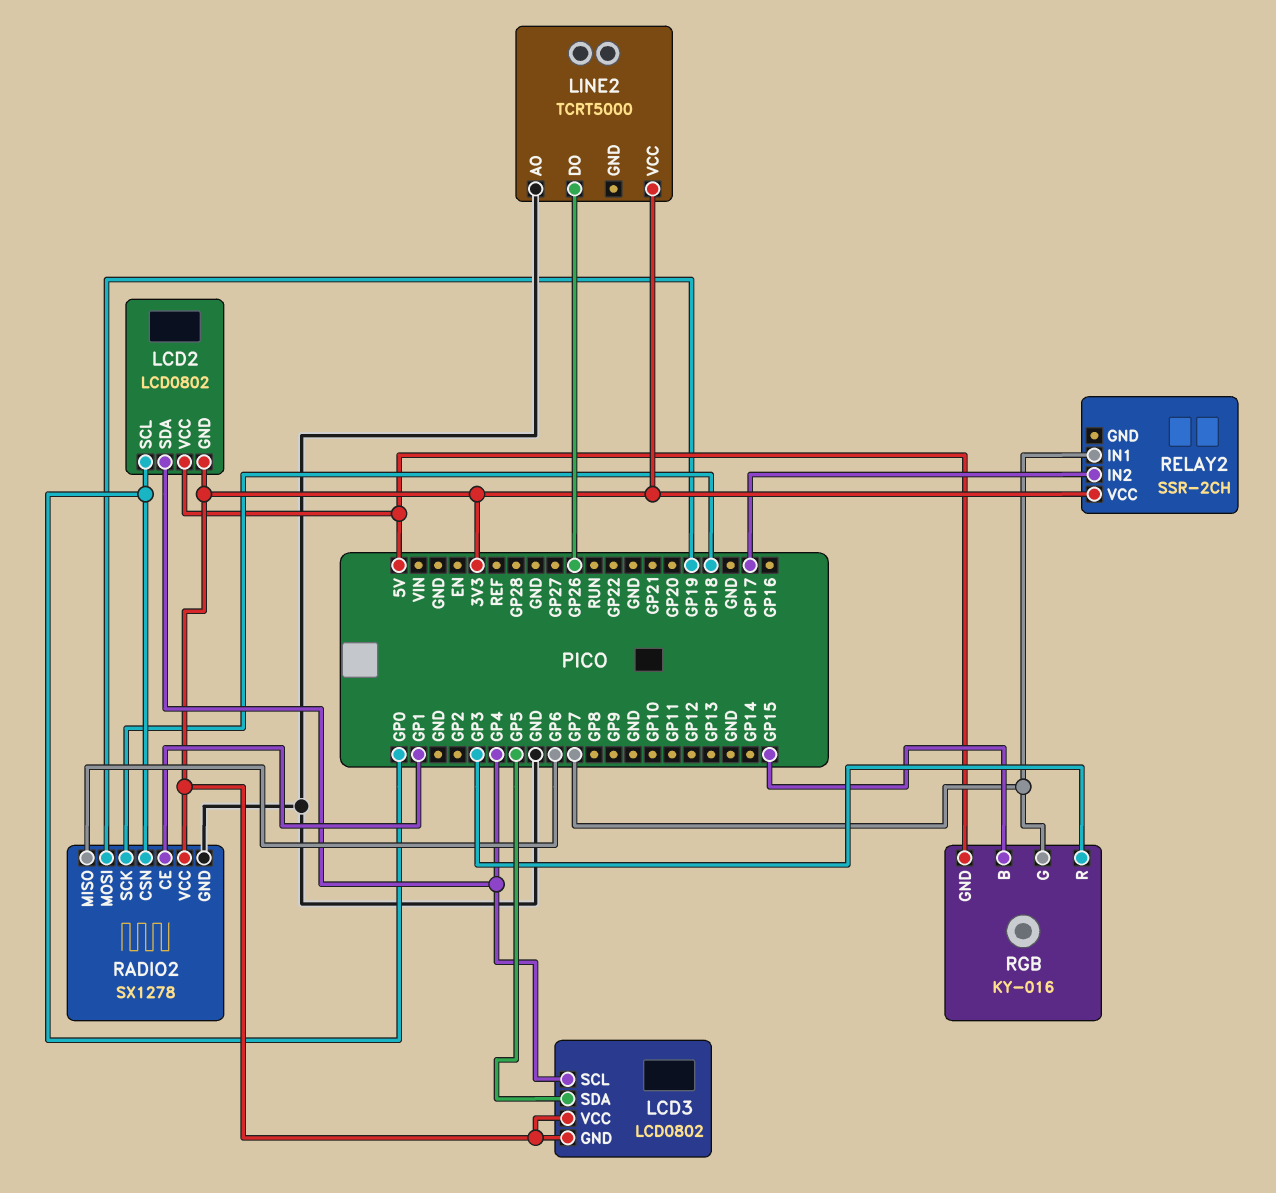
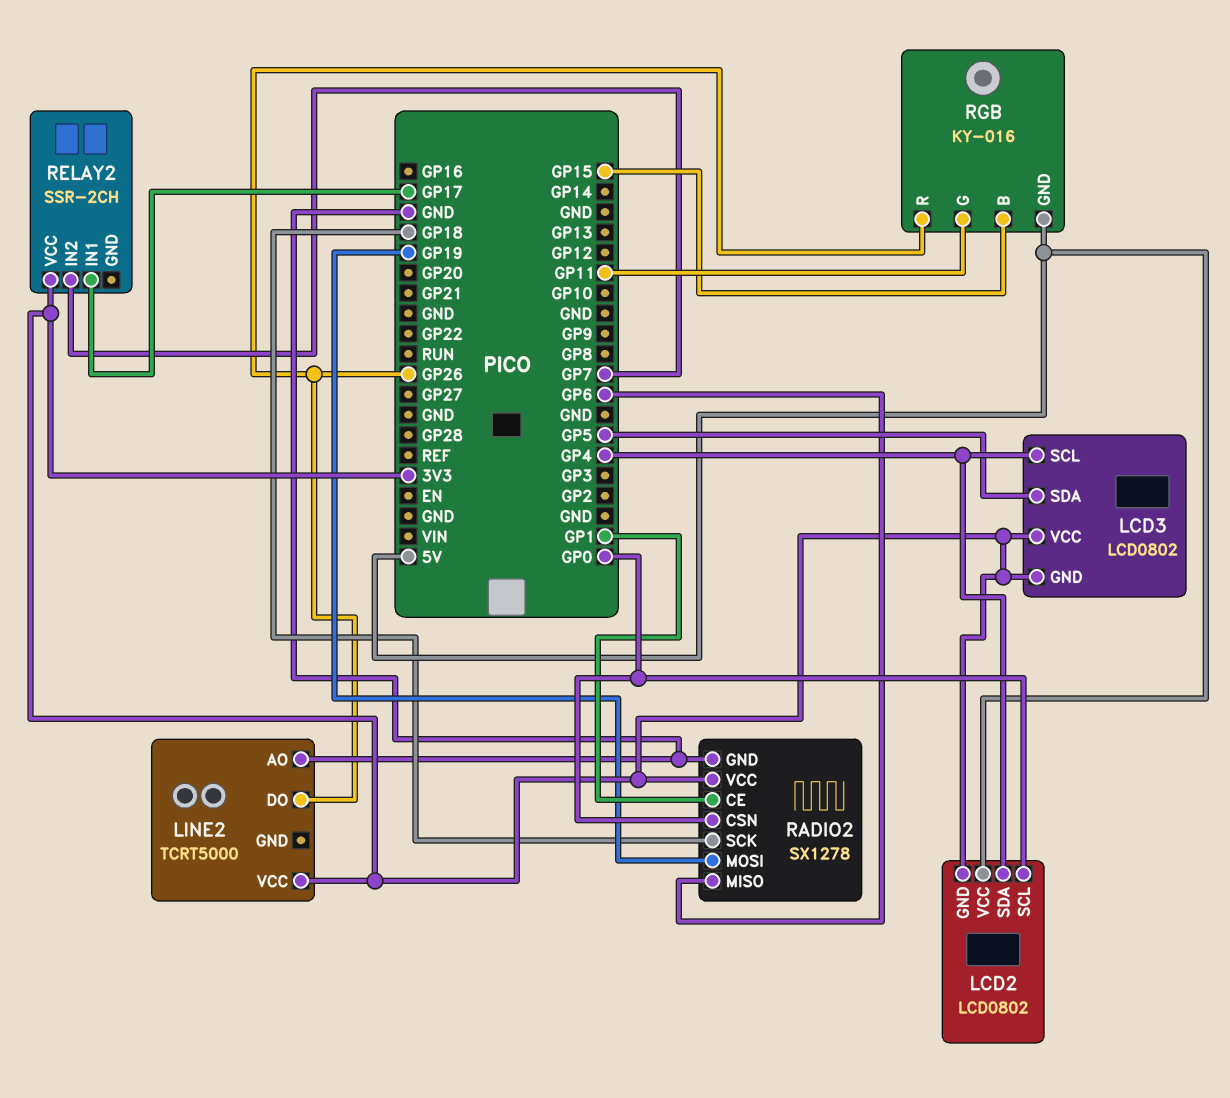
RELAY2 pin IN1: GP7 -> GP17
RELAY2 pin IN2: GP17 -> GP7
RGB pin G: GP7 -> GP11
RGB pin R: GP3 -> GP26

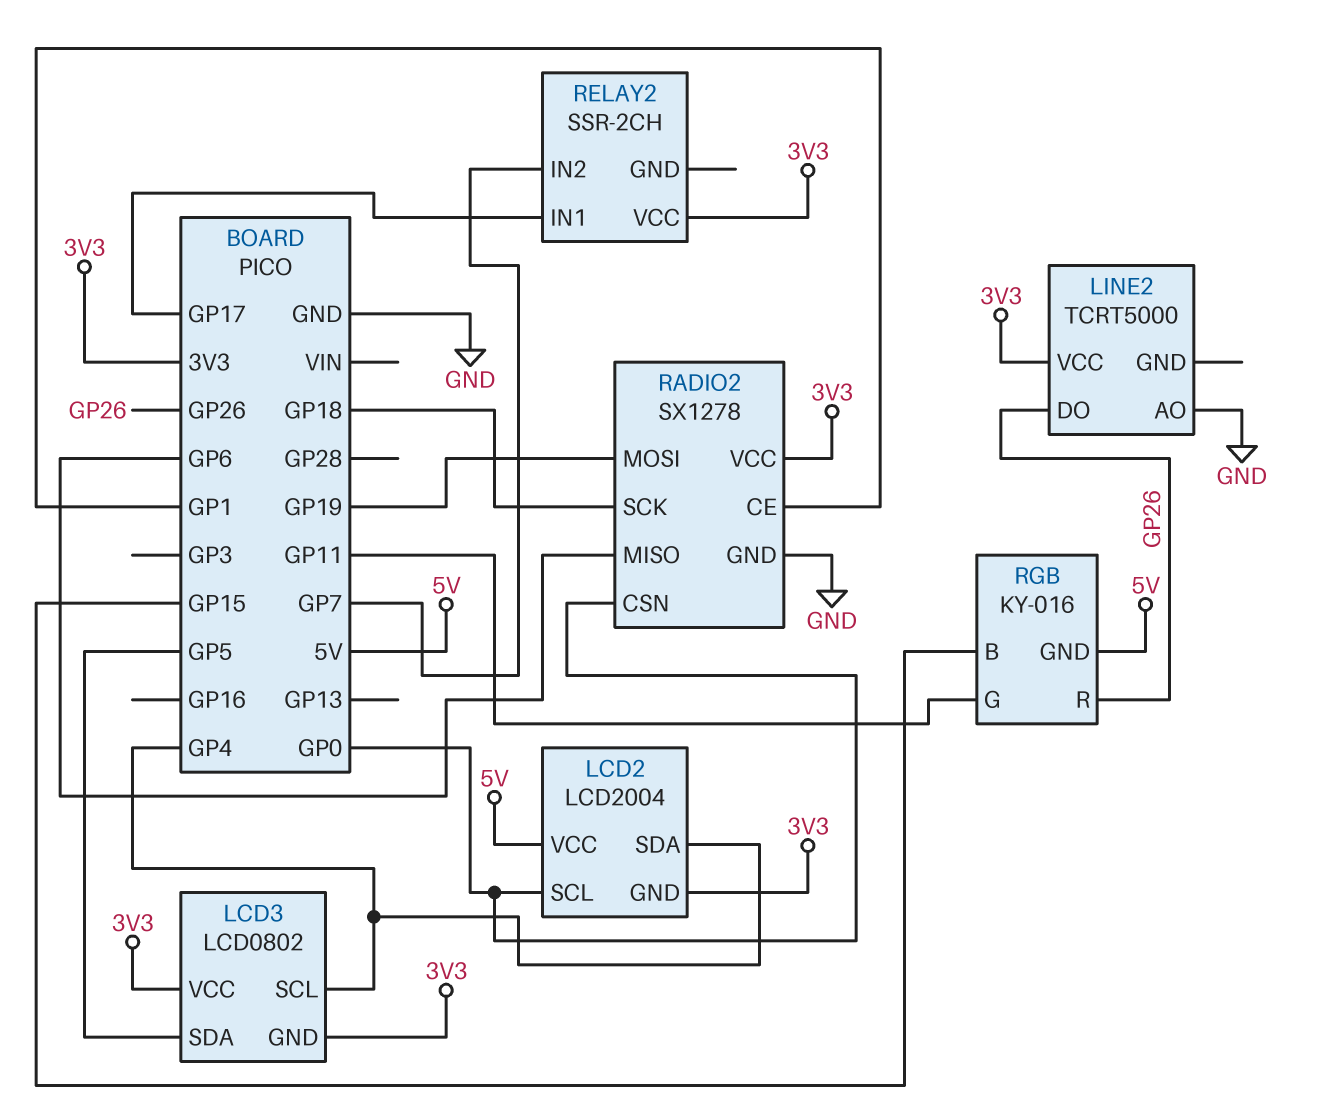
LCD2: LCD0802 -> LCD2004

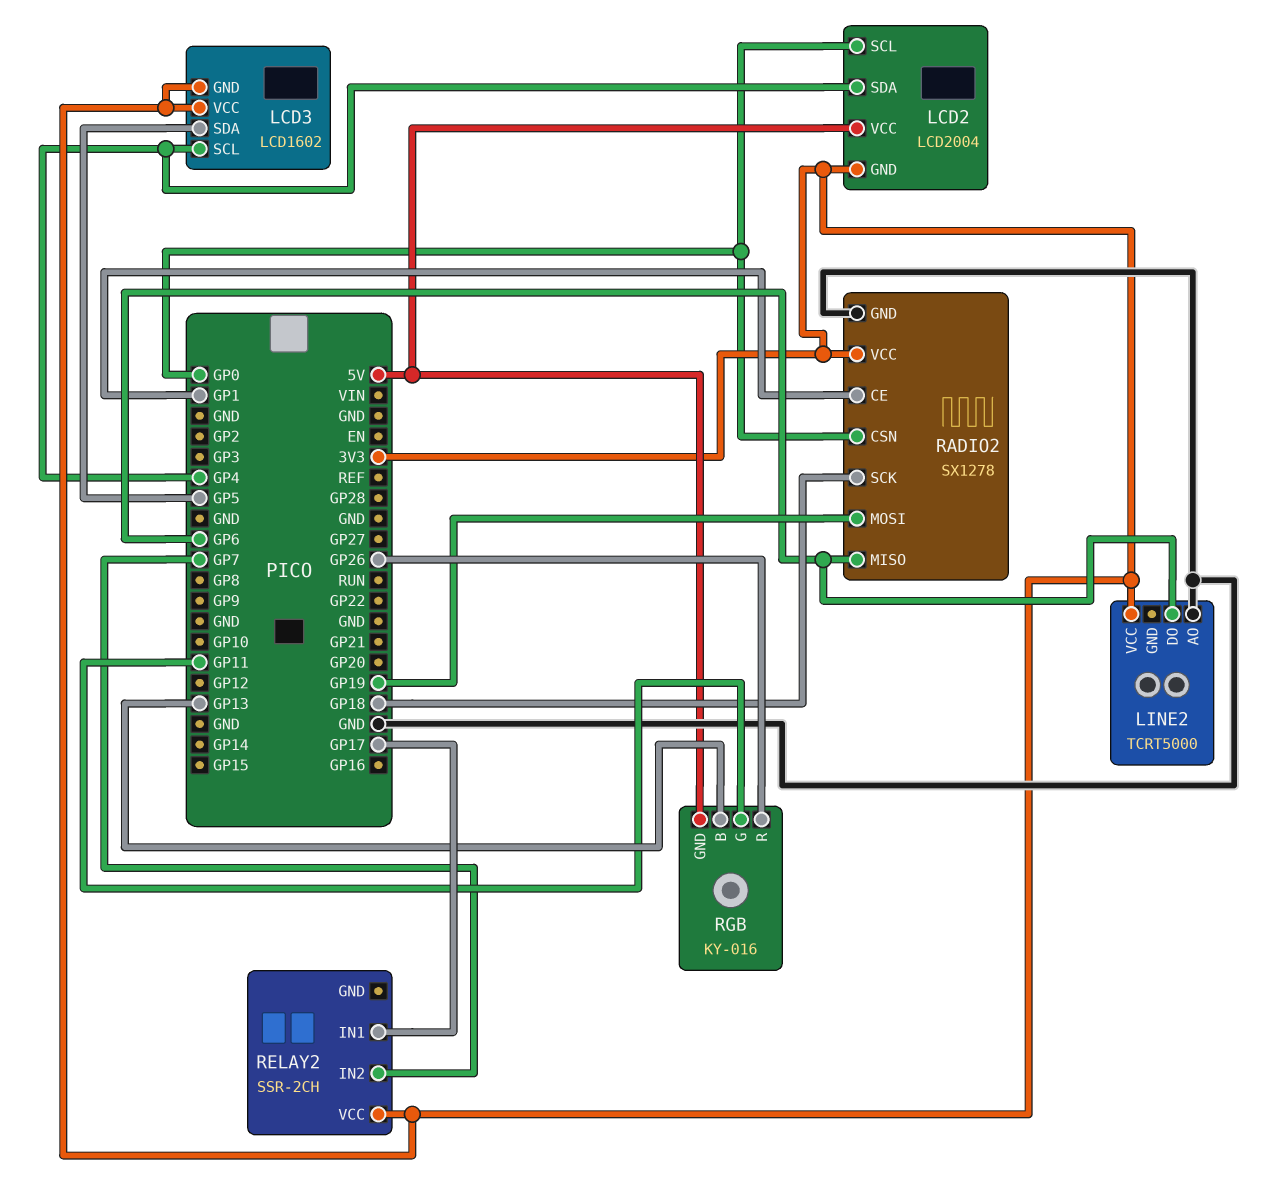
LCD3: LCD0802 -> LCD1602
LINE2 pin DO: GP26 -> GP6
RGB pin B: GP15 -> GP13

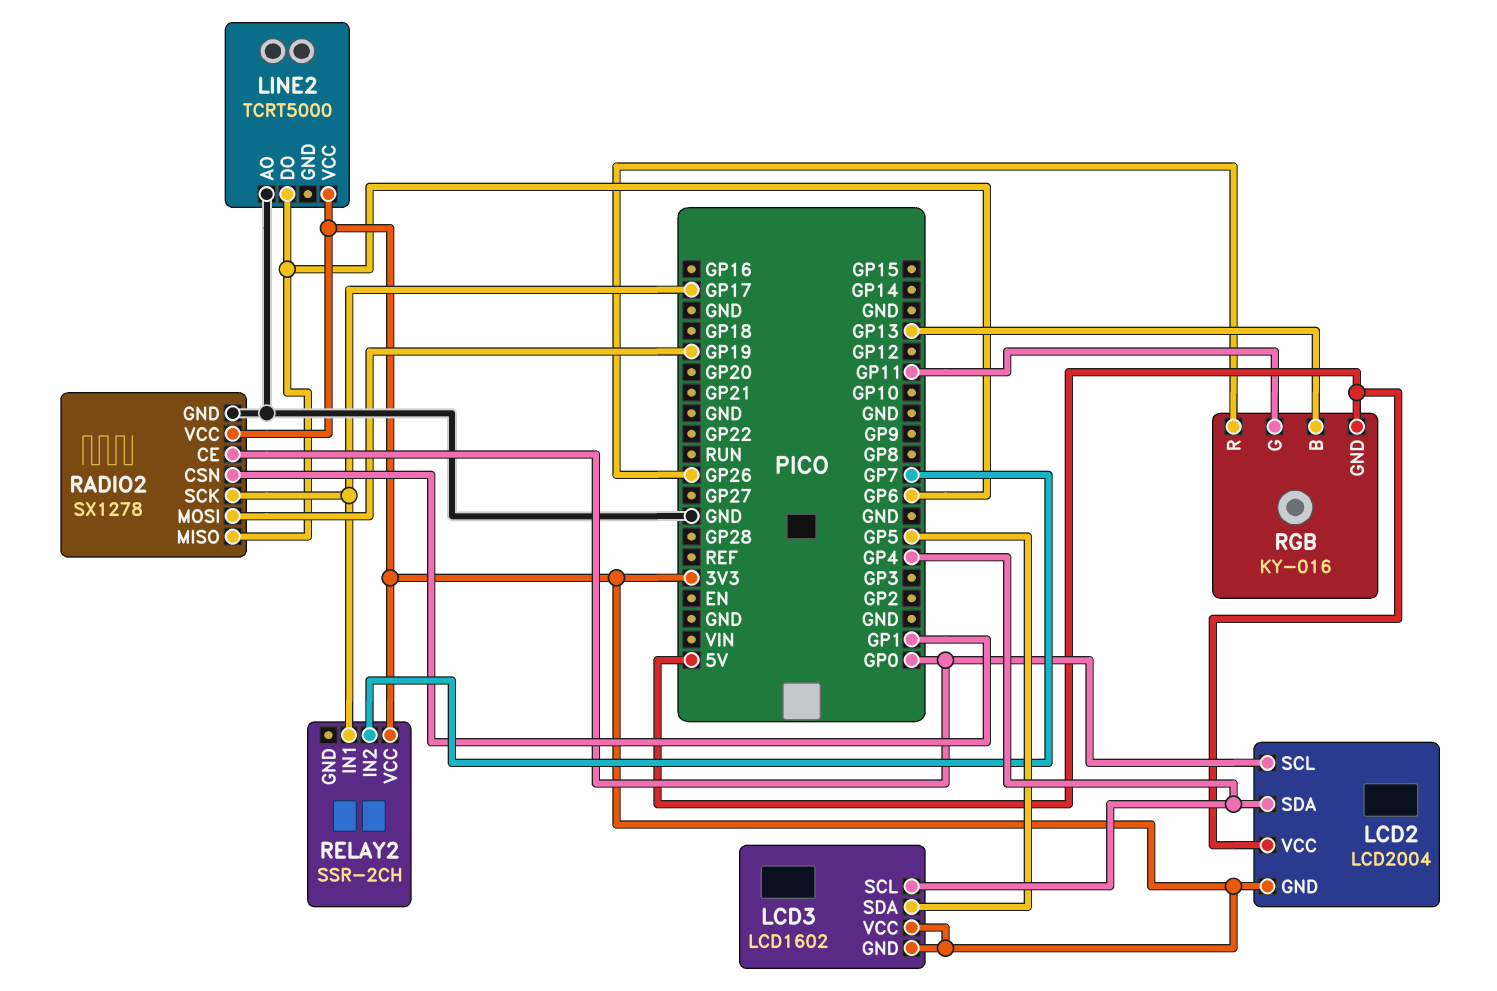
RADIO2 pin CE: GP1 -> GP0
RADIO2 pin CSN: GP0 -> GP1
RADIO2 pin SCK: GP18 -> GP17

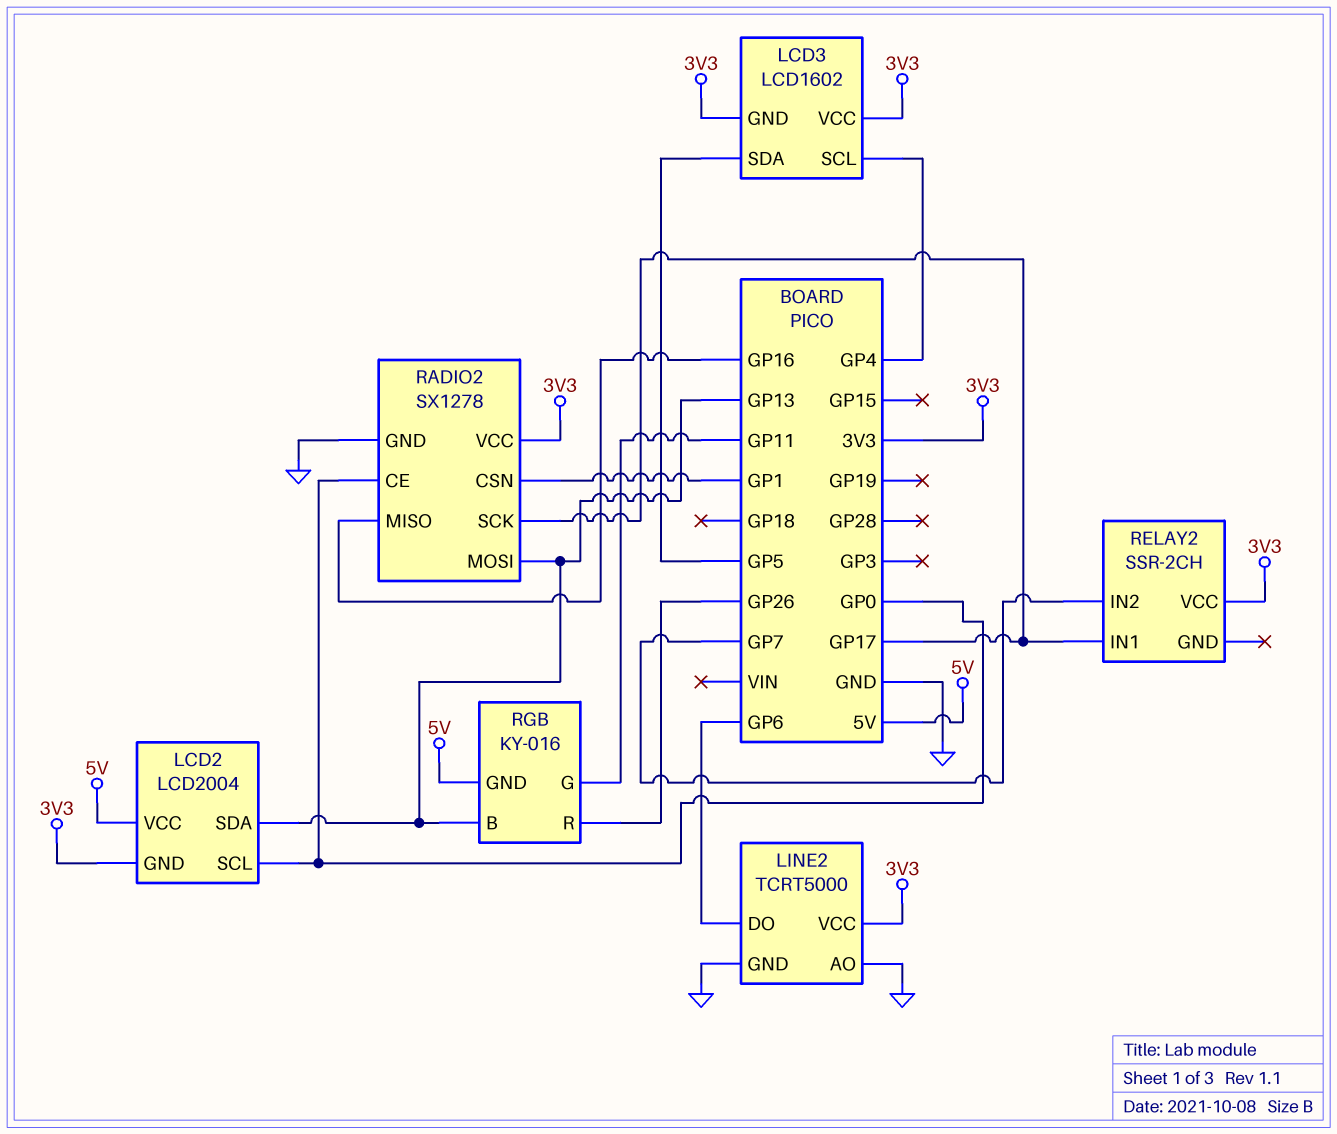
LCD2 pin SDA: GP4 -> GP13
LINE2 pin GND: none -> GND
RADIO2 pin MISO: GP6 -> GP16
RADIO2 pin MOSI: GP19 -> GP13

